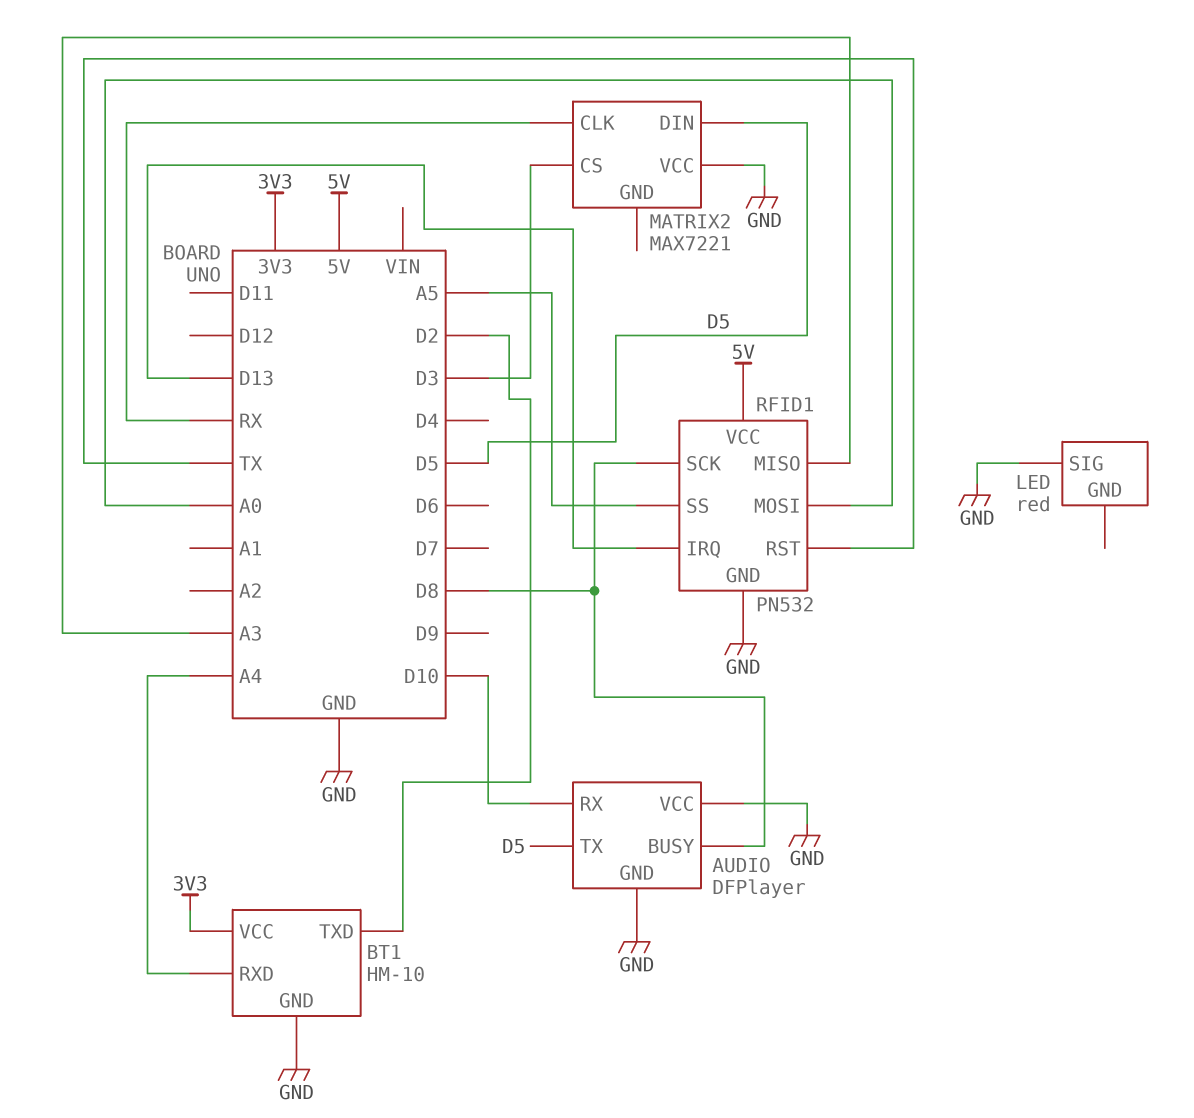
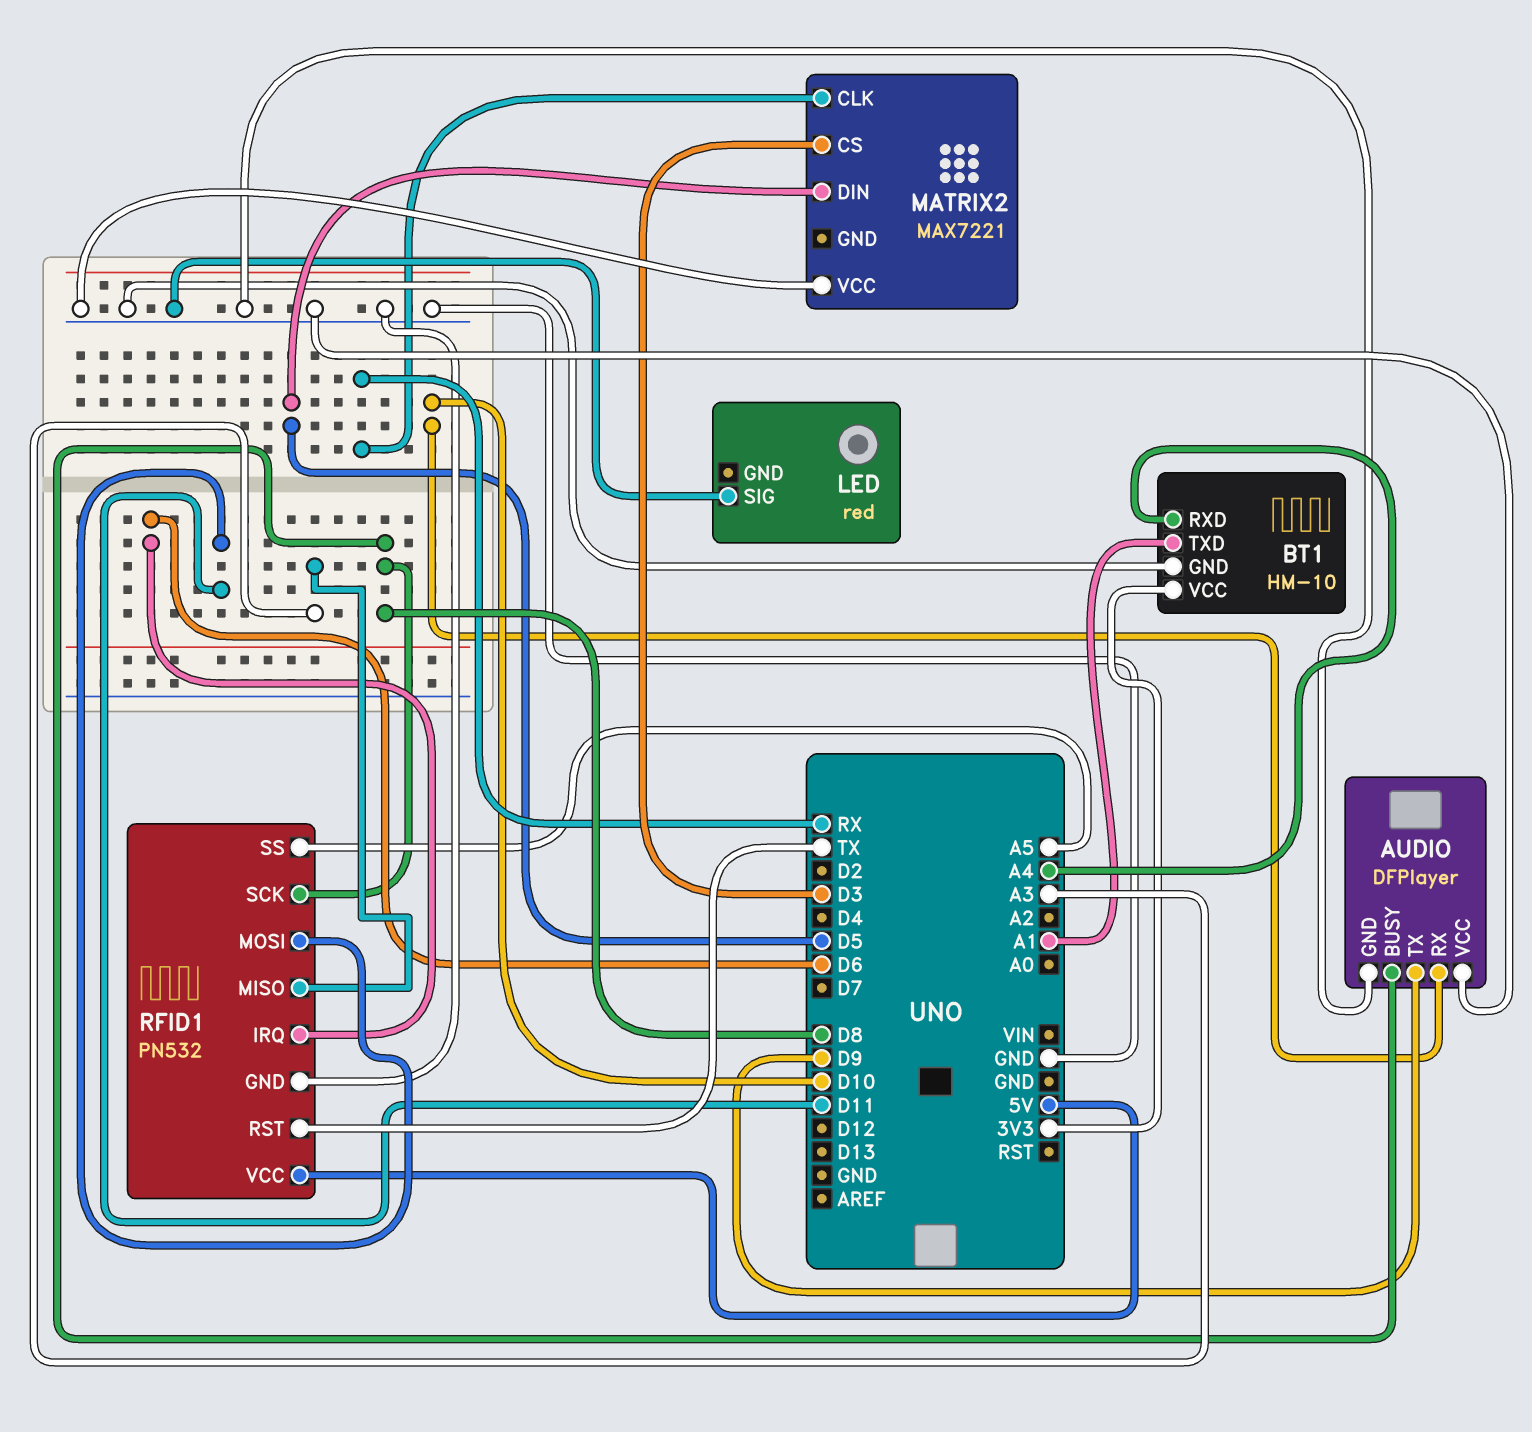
AUDIO pin TX: D5 -> D9
BT1 pin TXD: D2 -> A1
RFID1 pin IRQ: D13 -> D6
RFID1 pin MOSI: A0 -> D11

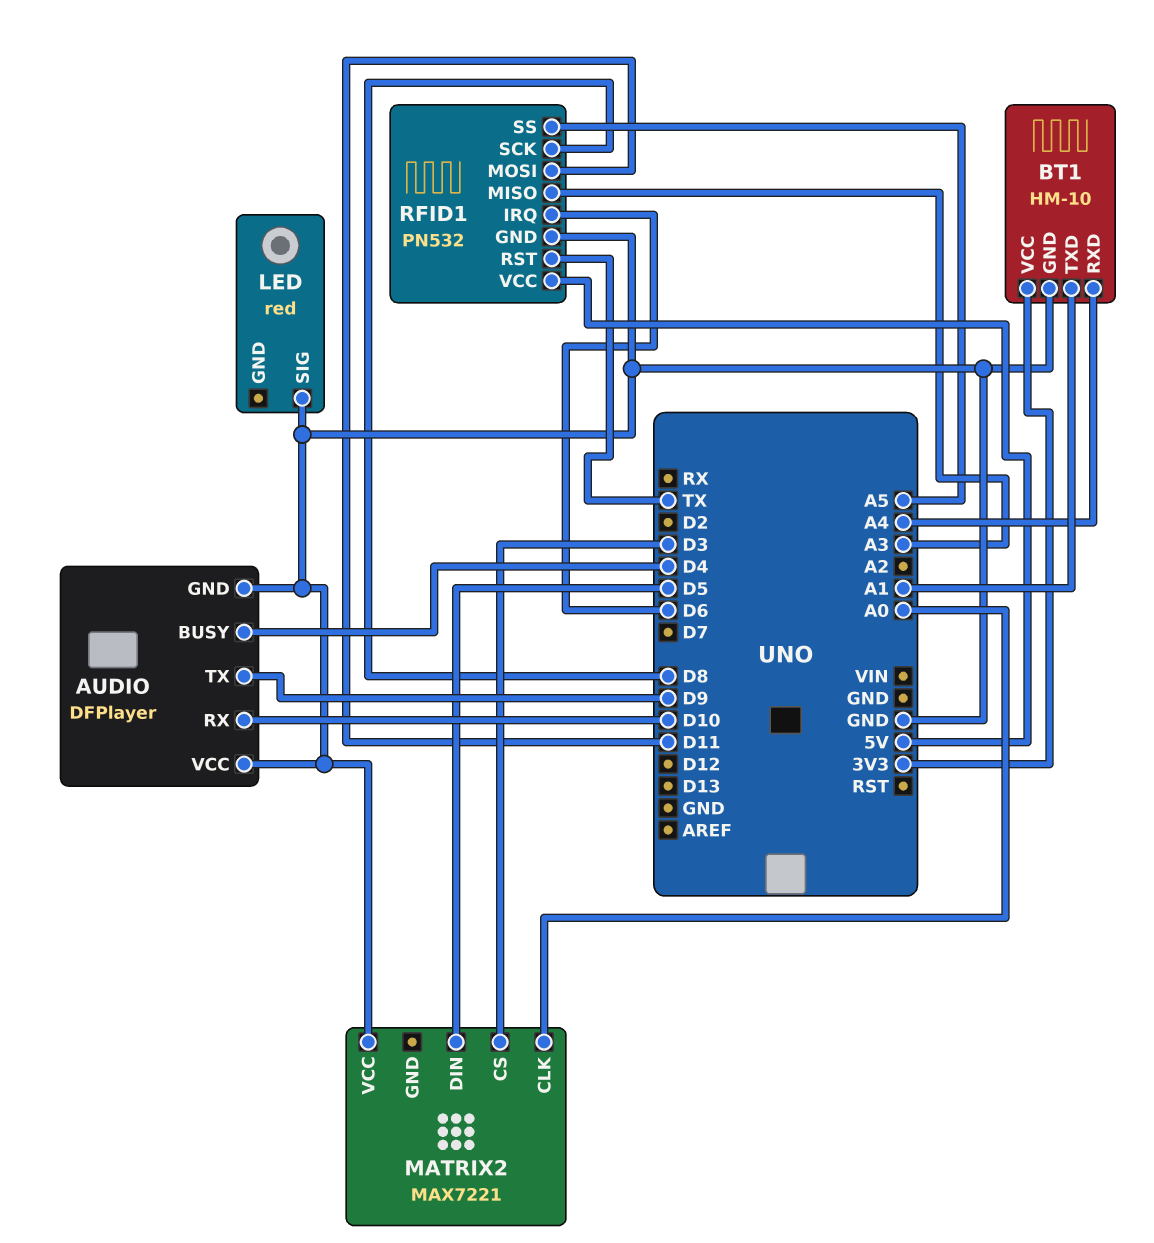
AUDIO pin BUSY: D8 -> D4
MATRIX2 pin CLK: RX -> A0

